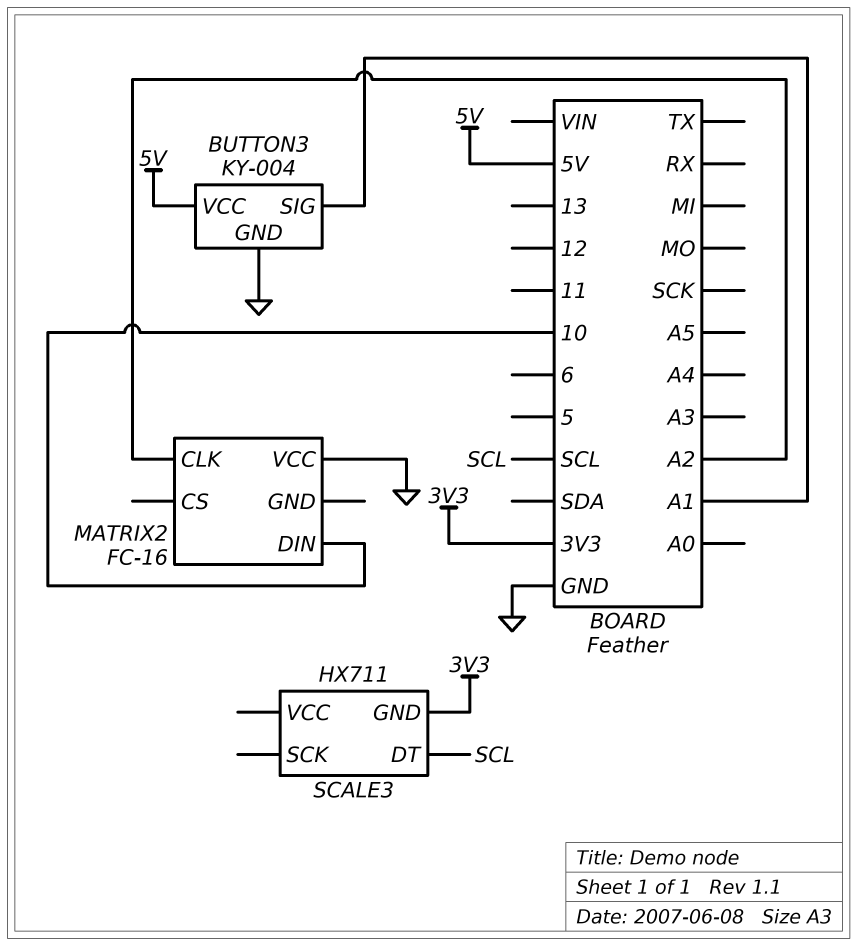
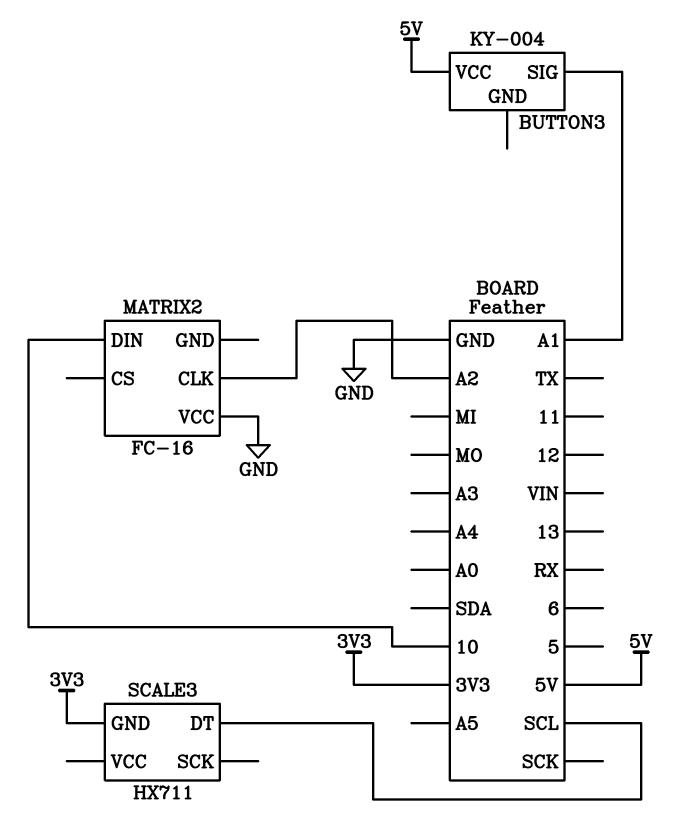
BUTTON3 pin GND: GND -> none

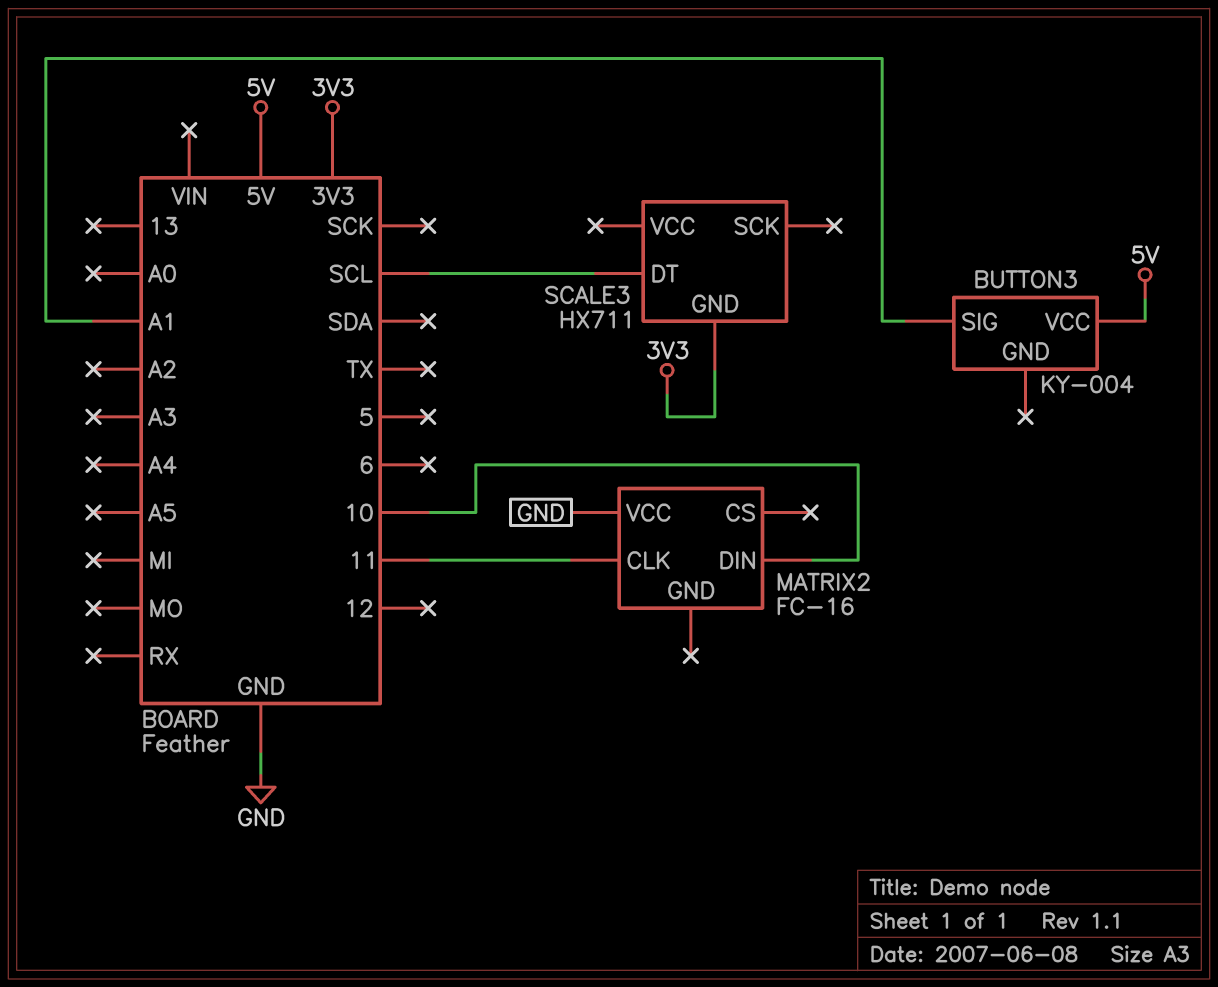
MATRIX2 pin CLK: A2 -> 11

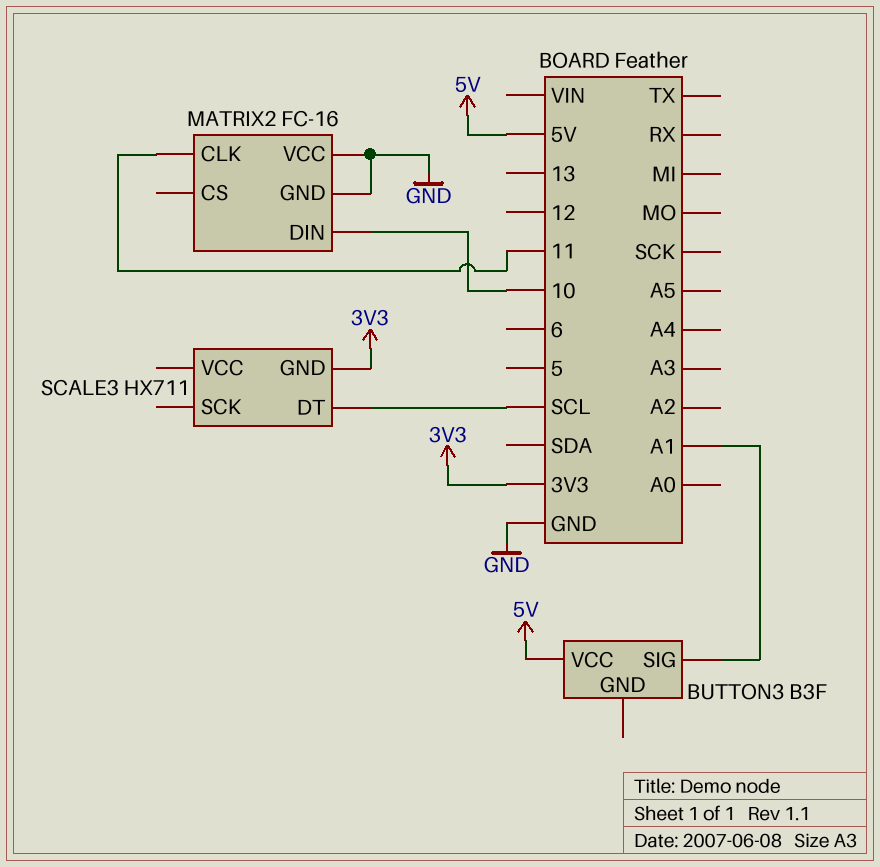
BUTTON3: KY-004 -> B3F
MATRIX2 pin GND: none -> GND

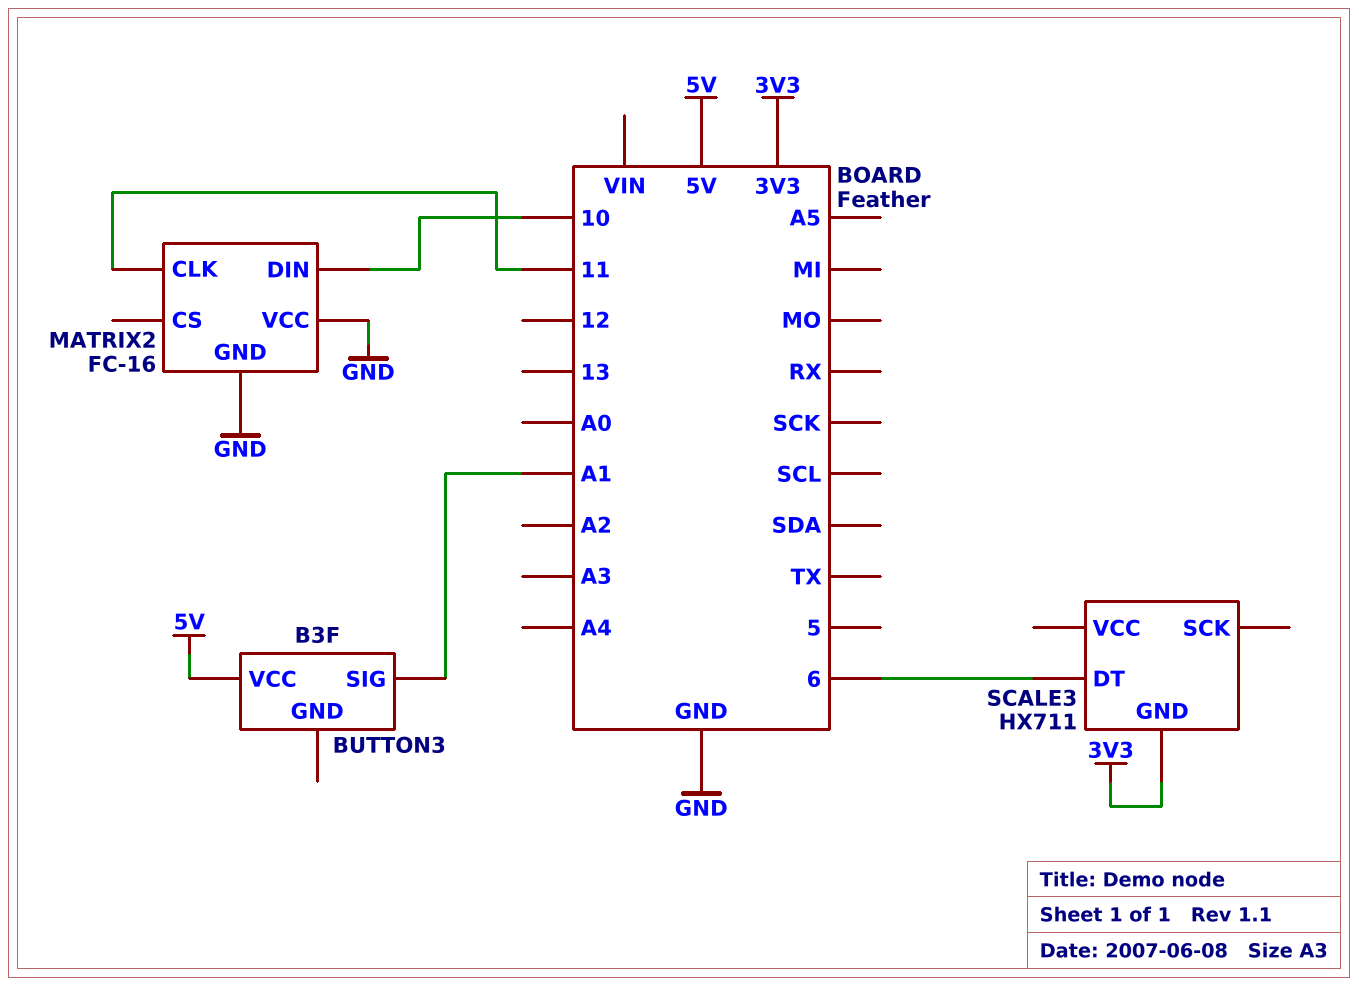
SCALE3 pin DT: SCL -> 6

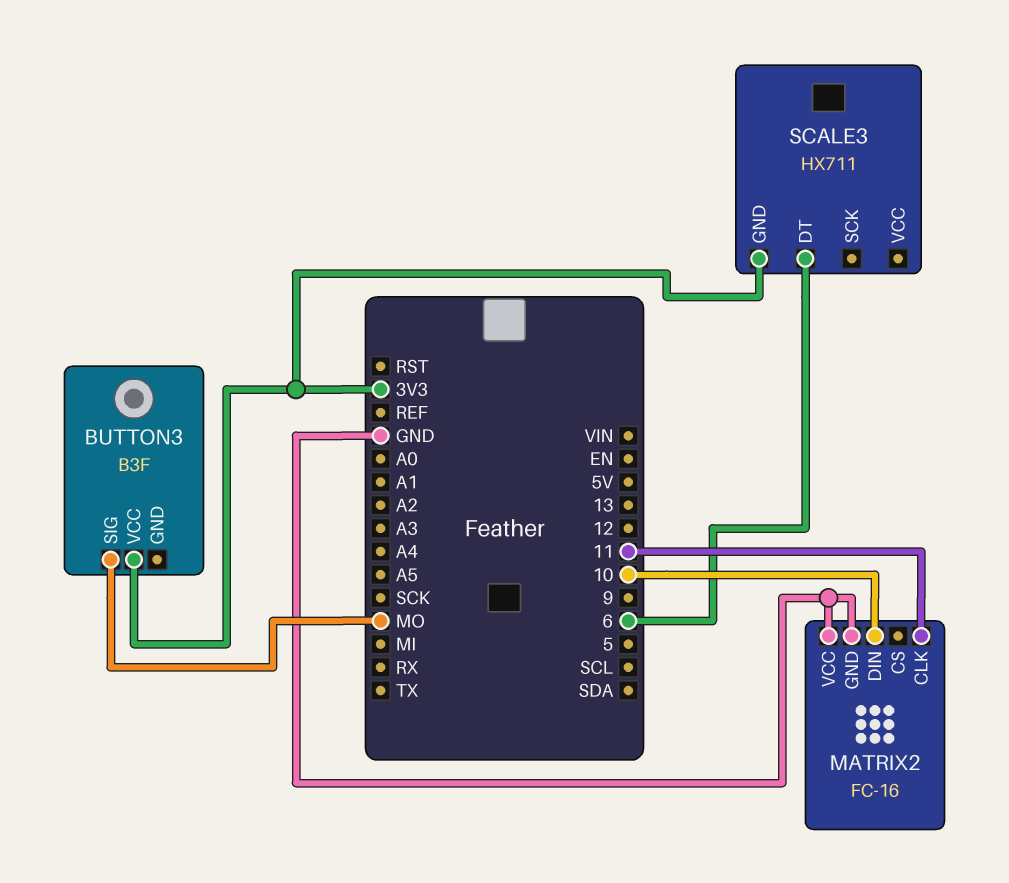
BUTTON3 pin SIG: A1 -> MO
BUTTON3 pin VCC: 5V -> 3V3

